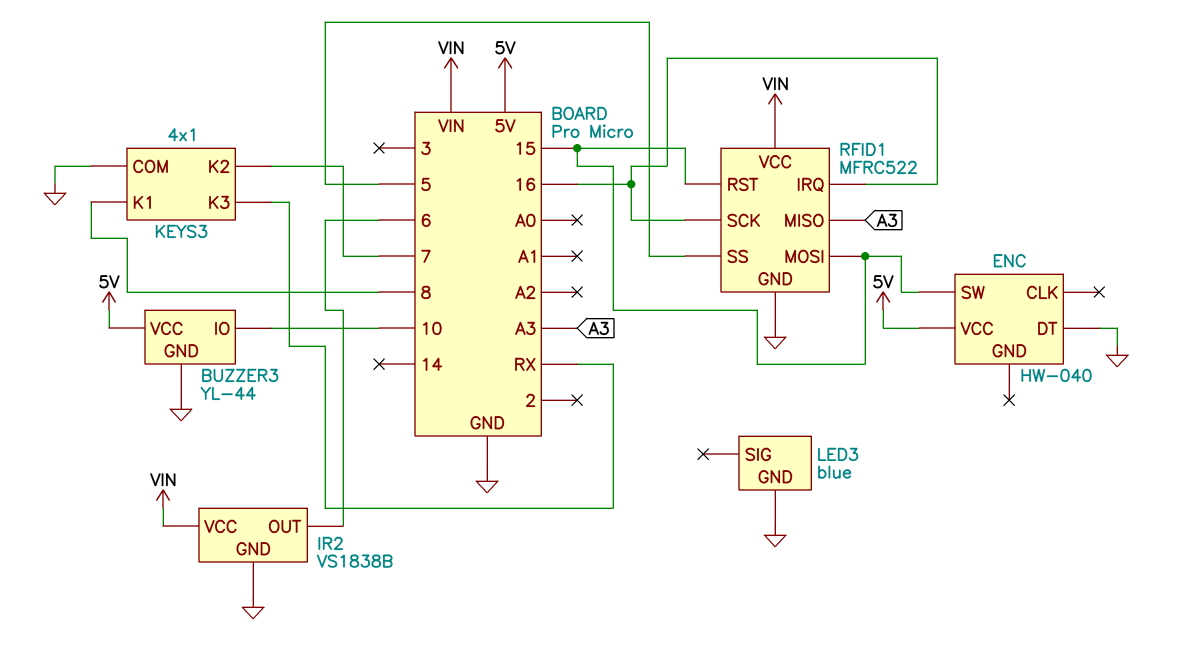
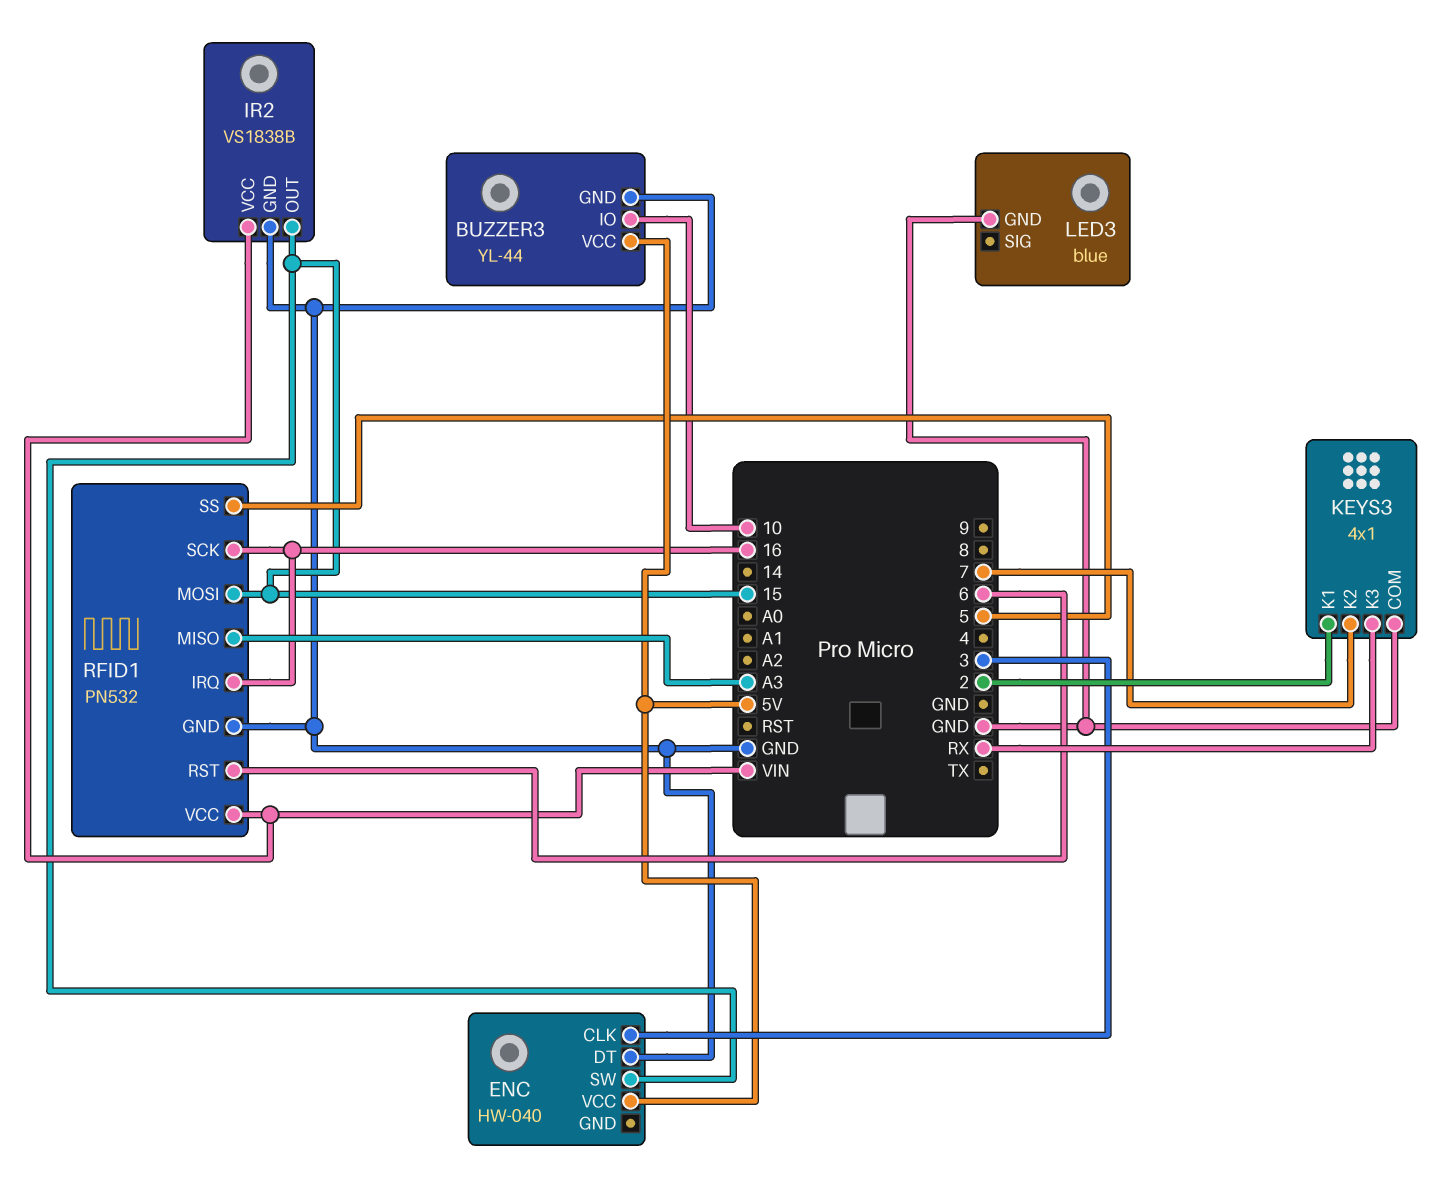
ENC pin CLK: none -> 3
IR2 pin OUT: 6 -> 15
KEYS3 pin K1: 8 -> 2
RFID1: MFRC522 -> PN532
RFID1 pin RST: 15 -> 6

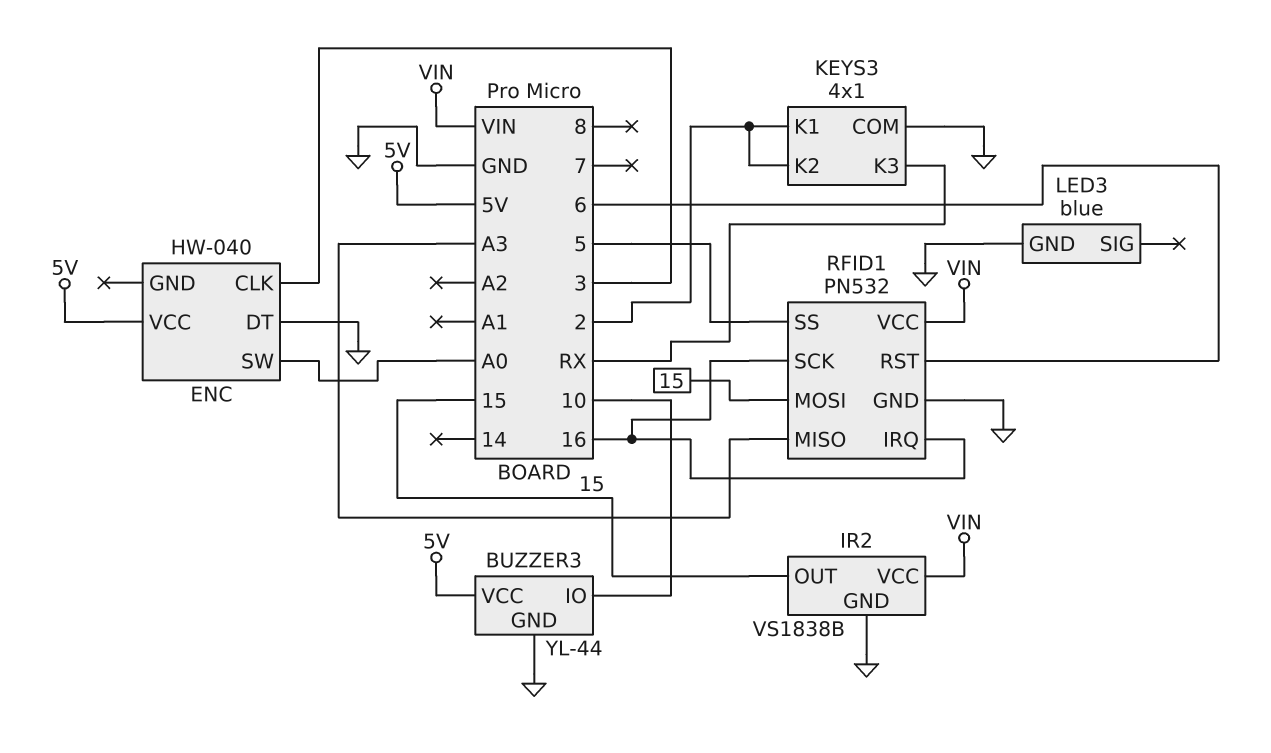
ENC pin SW: 15 -> A0
KEYS3 pin K2: 7 -> 2

